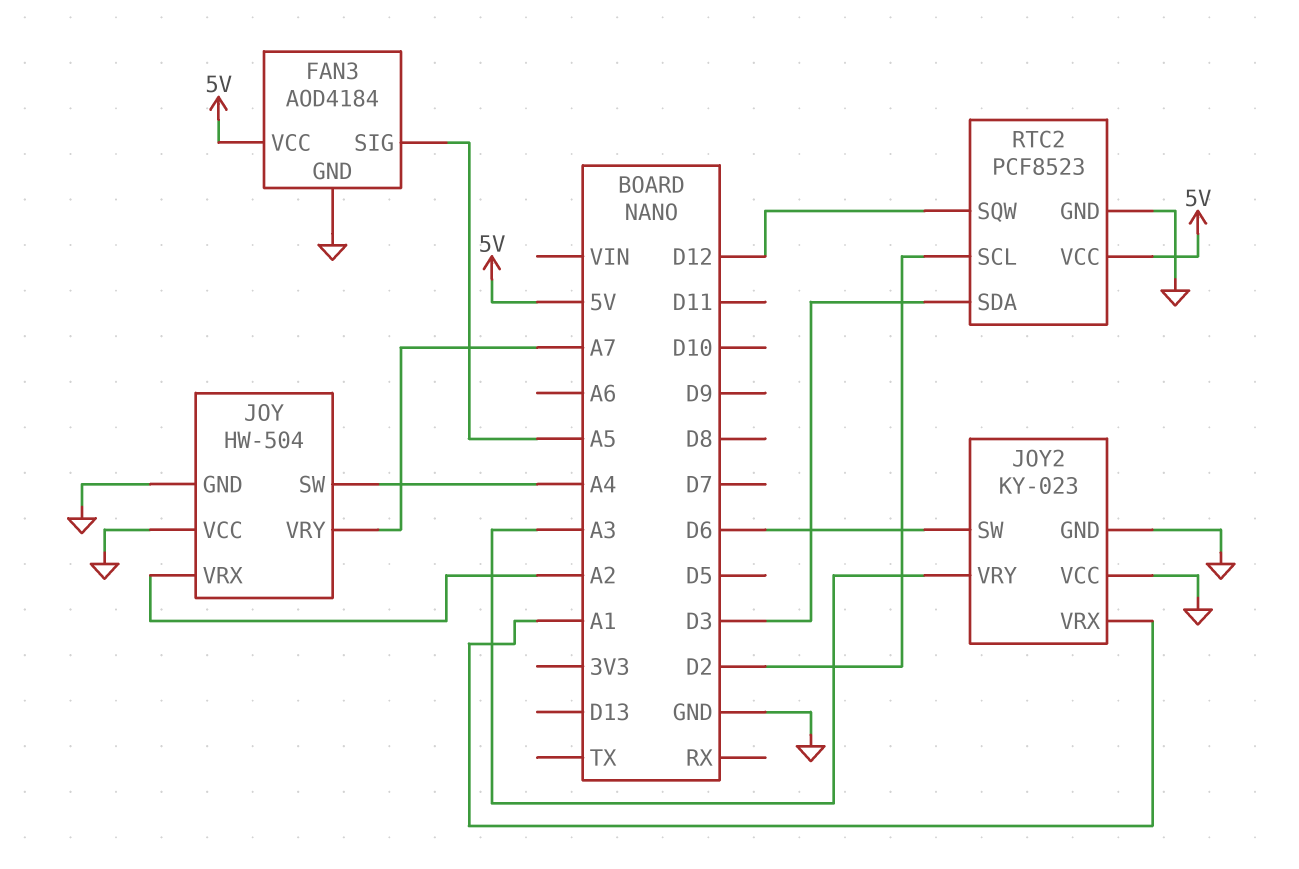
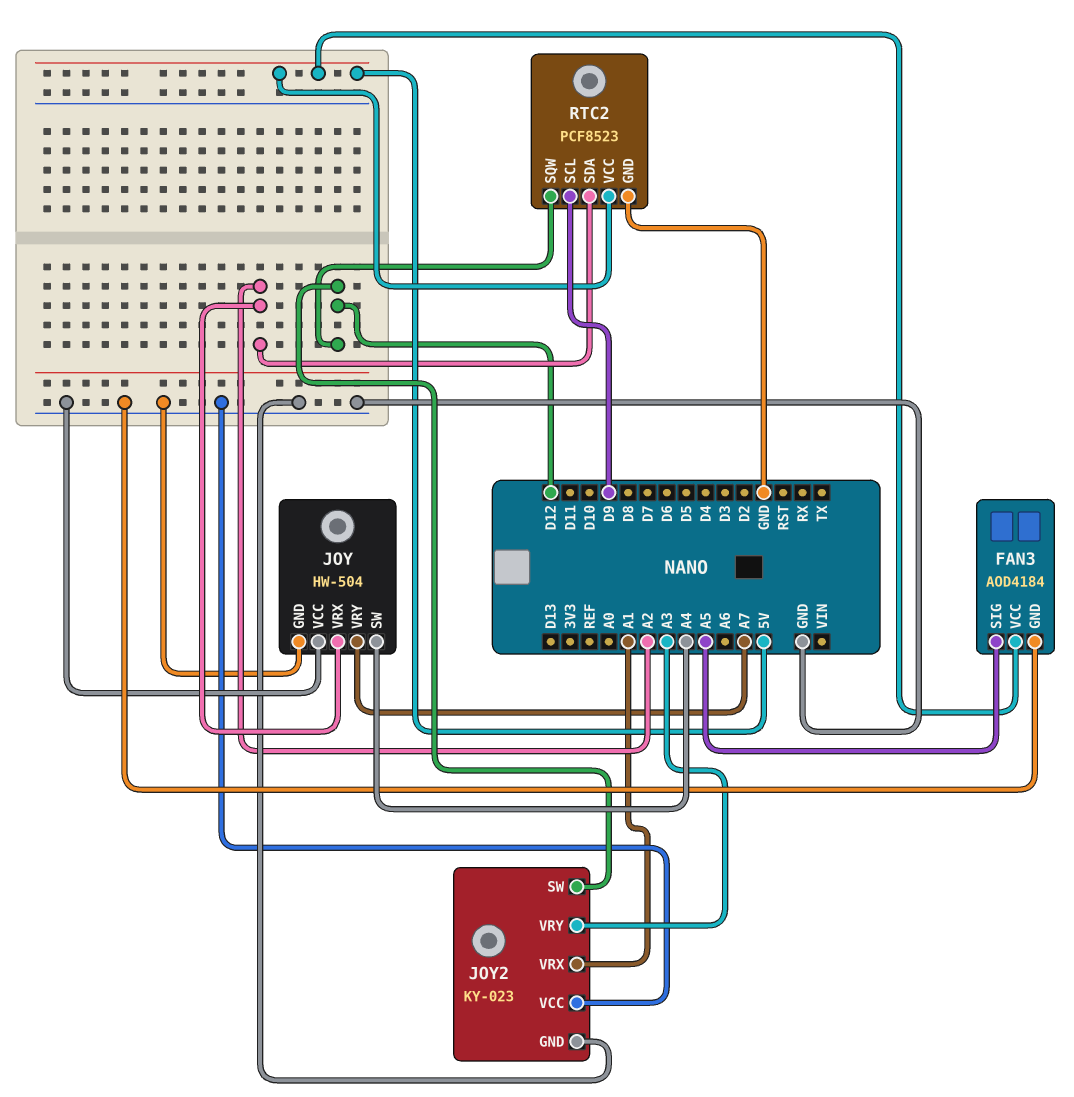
JOY2 pin SW: D6 -> D12
RTC2 pin SCL: D2 -> D9
RTC2 pin SDA: D3 -> A2

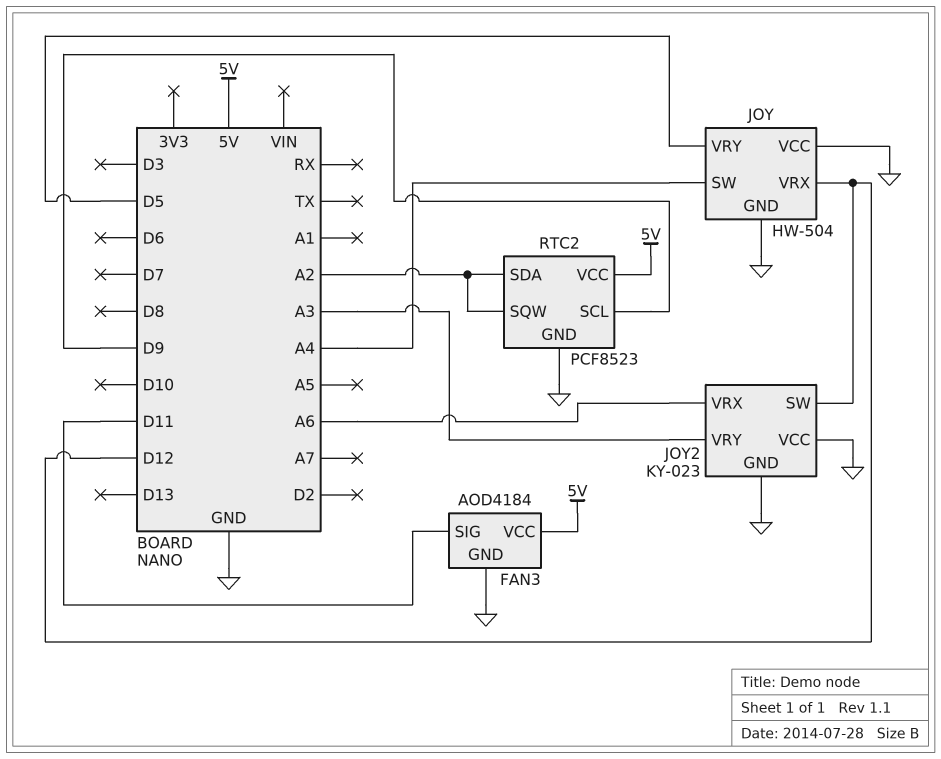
FAN3 pin SIG: A5 -> D11
JOY pin VRX: A2 -> D12
JOY pin VRY: A7 -> D5
JOY2 pin VRX: A1 -> A6
RTC2 pin SQW: D12 -> A2

